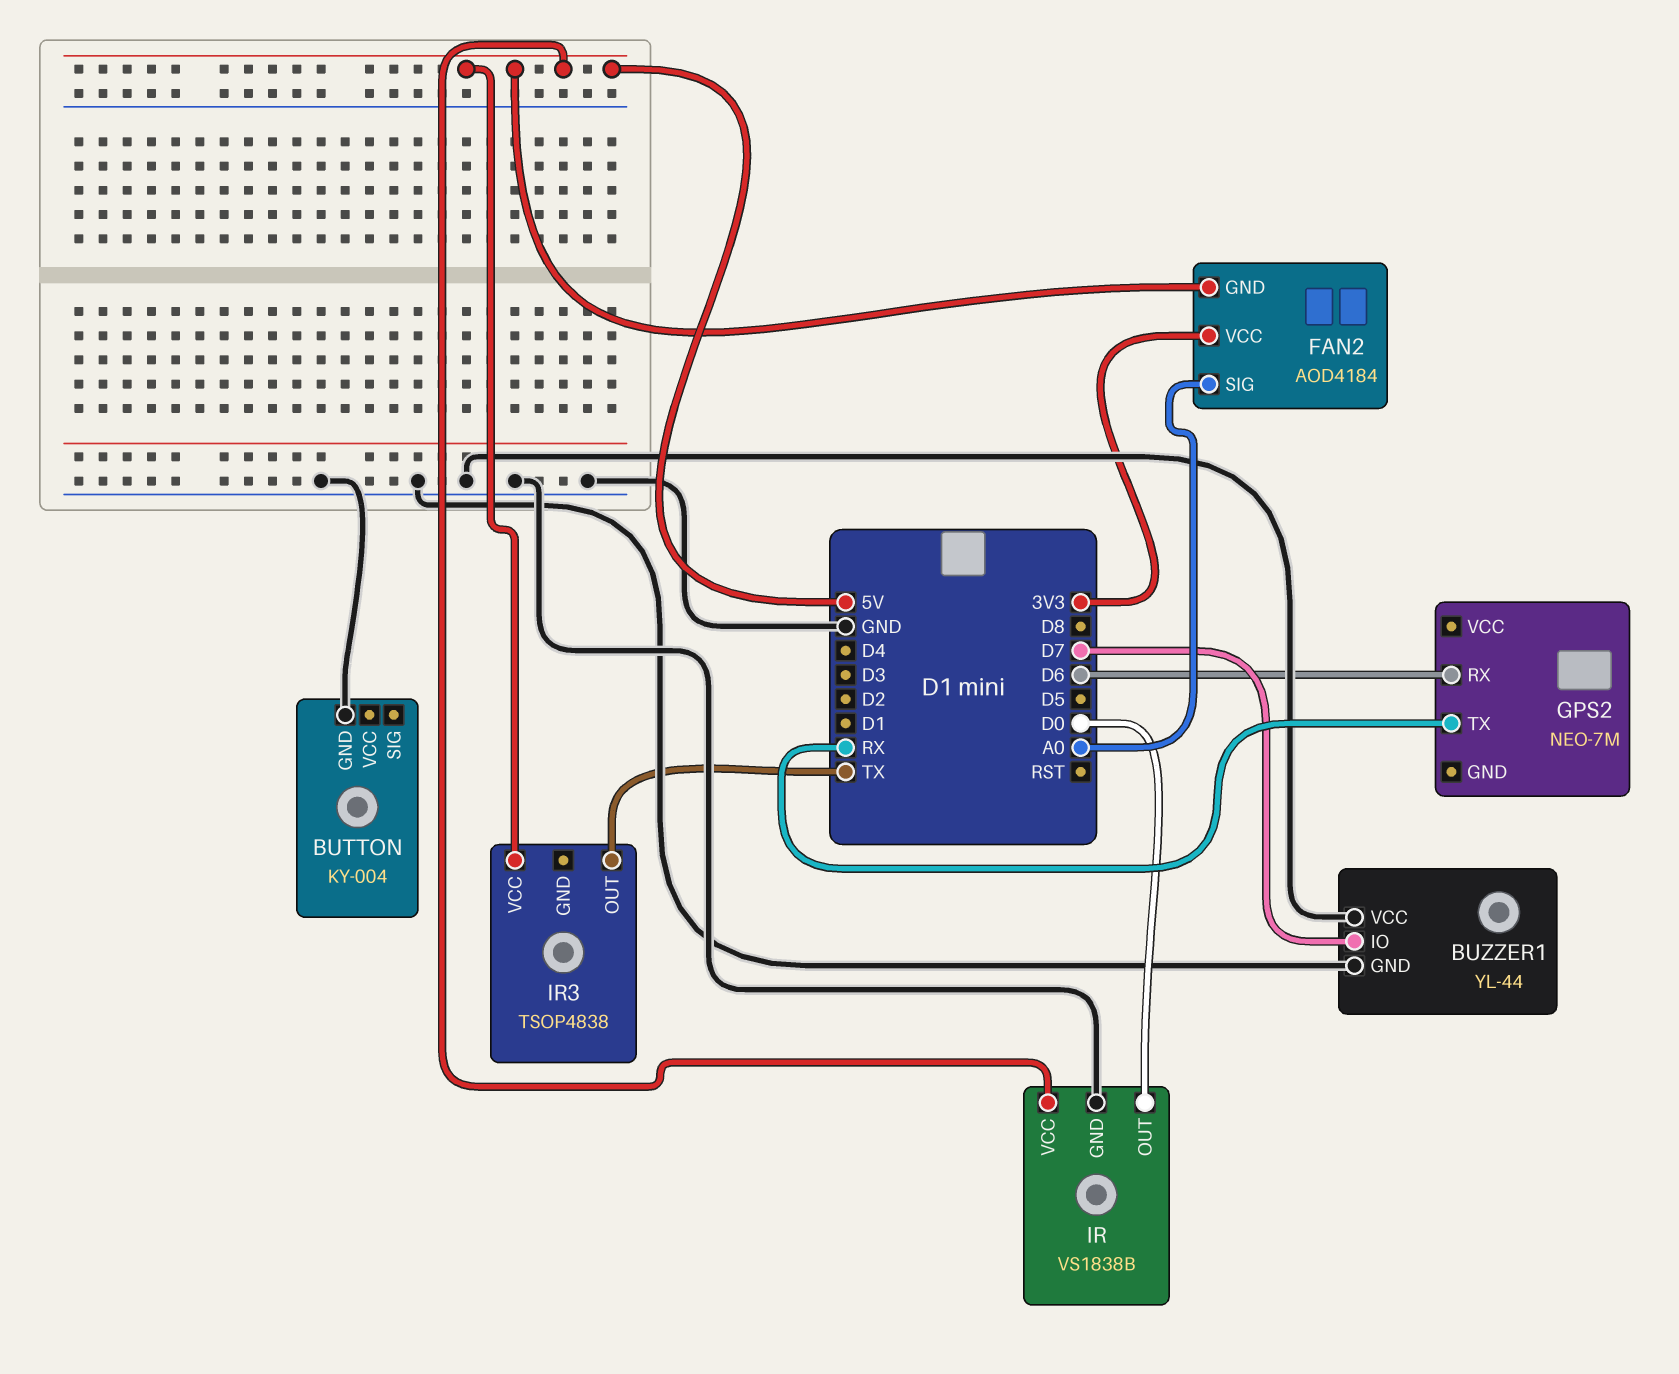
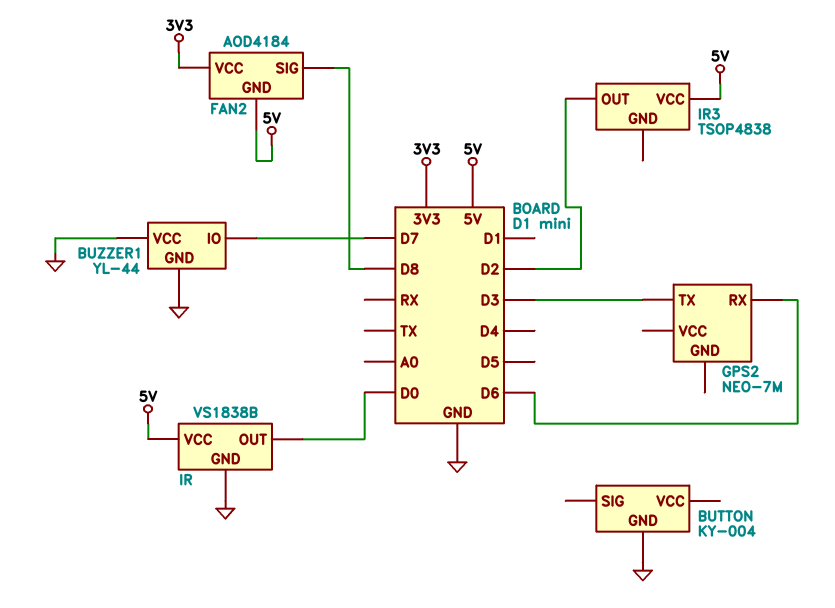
FAN2 pin SIG: A0 -> D8
GPS2 pin TX: RX -> D3
IR3 pin OUT: TX -> D2

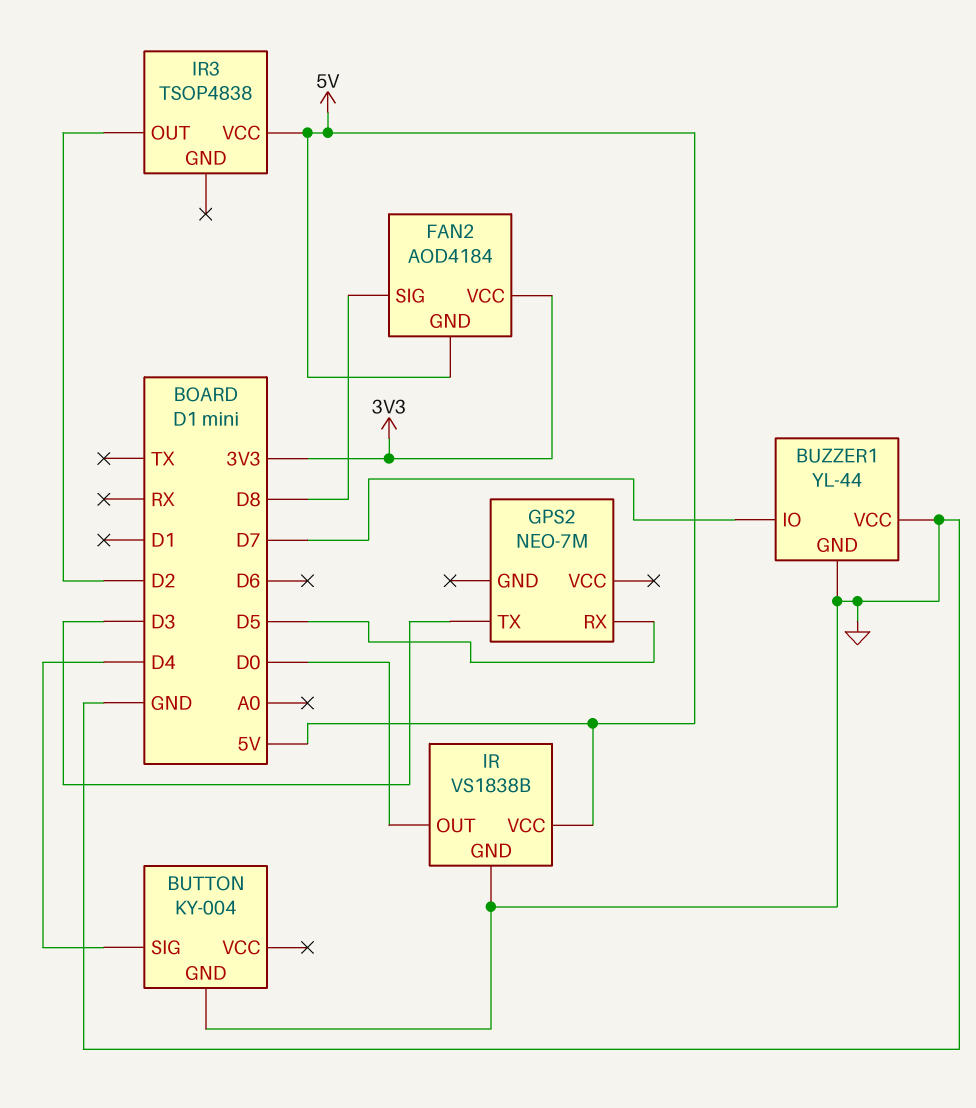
BUTTON pin SIG: none -> D4
GPS2 pin RX: D6 -> D5

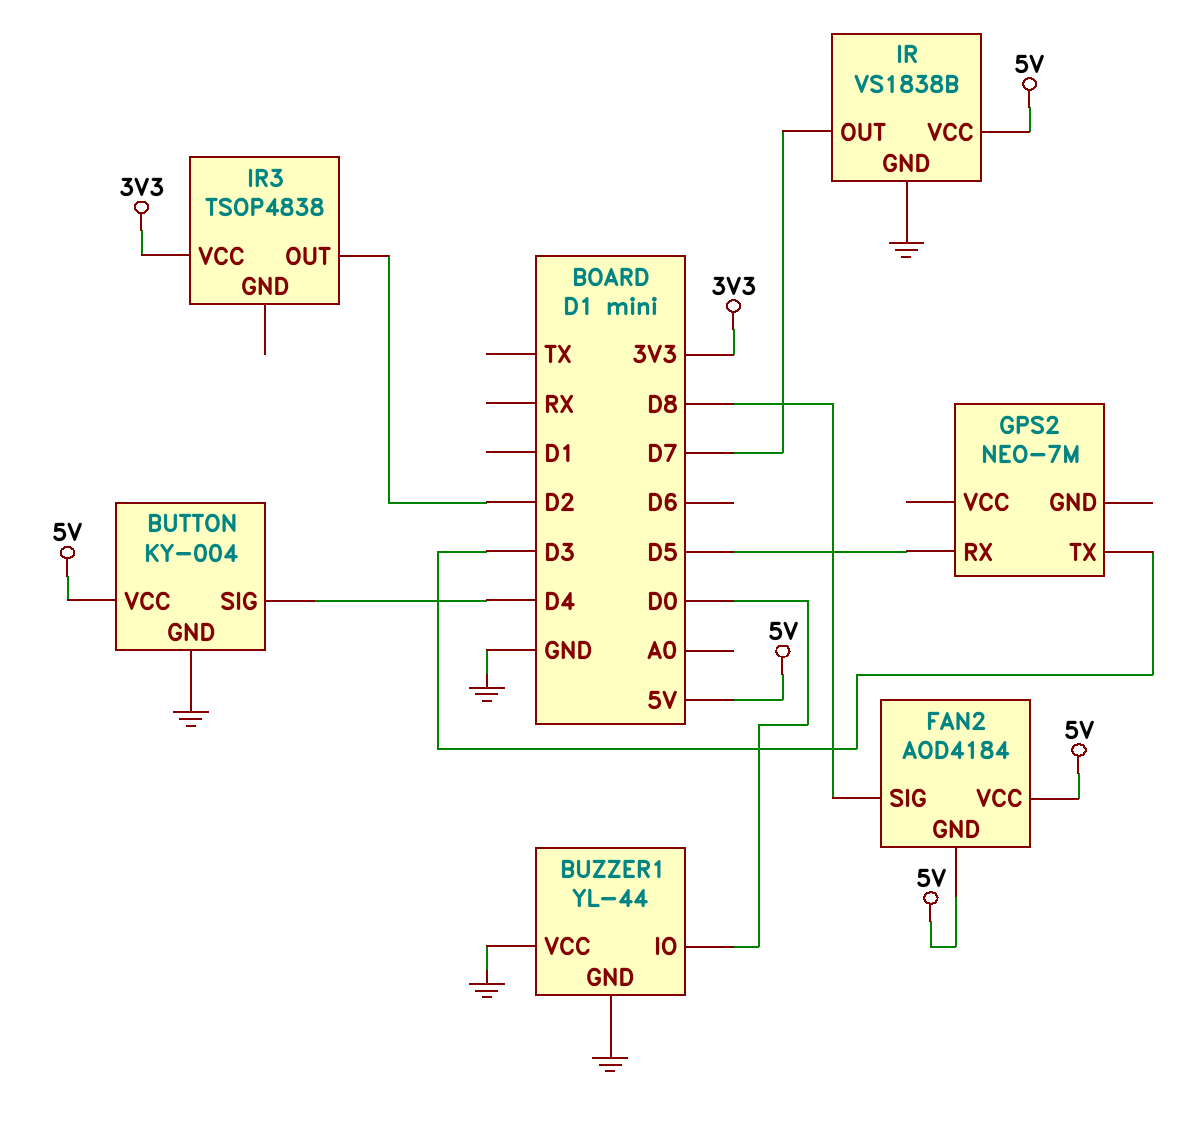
BUTTON pin VCC: none -> 5V
BUZZER1 pin IO: D7 -> D0
FAN2 pin VCC: 3V3 -> 5V
IR pin OUT: D0 -> D7
IR3 pin VCC: 5V -> 3V3

